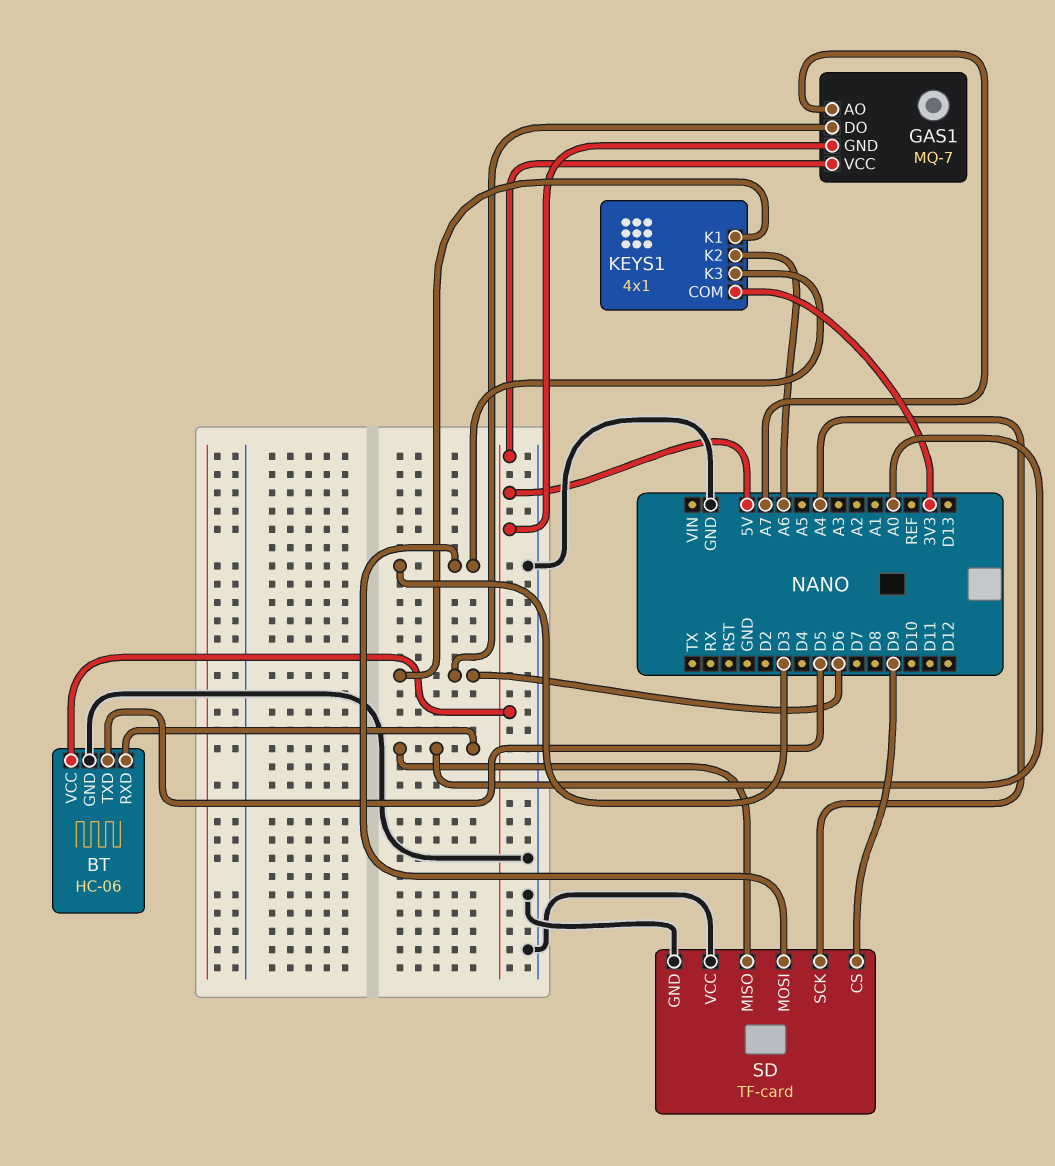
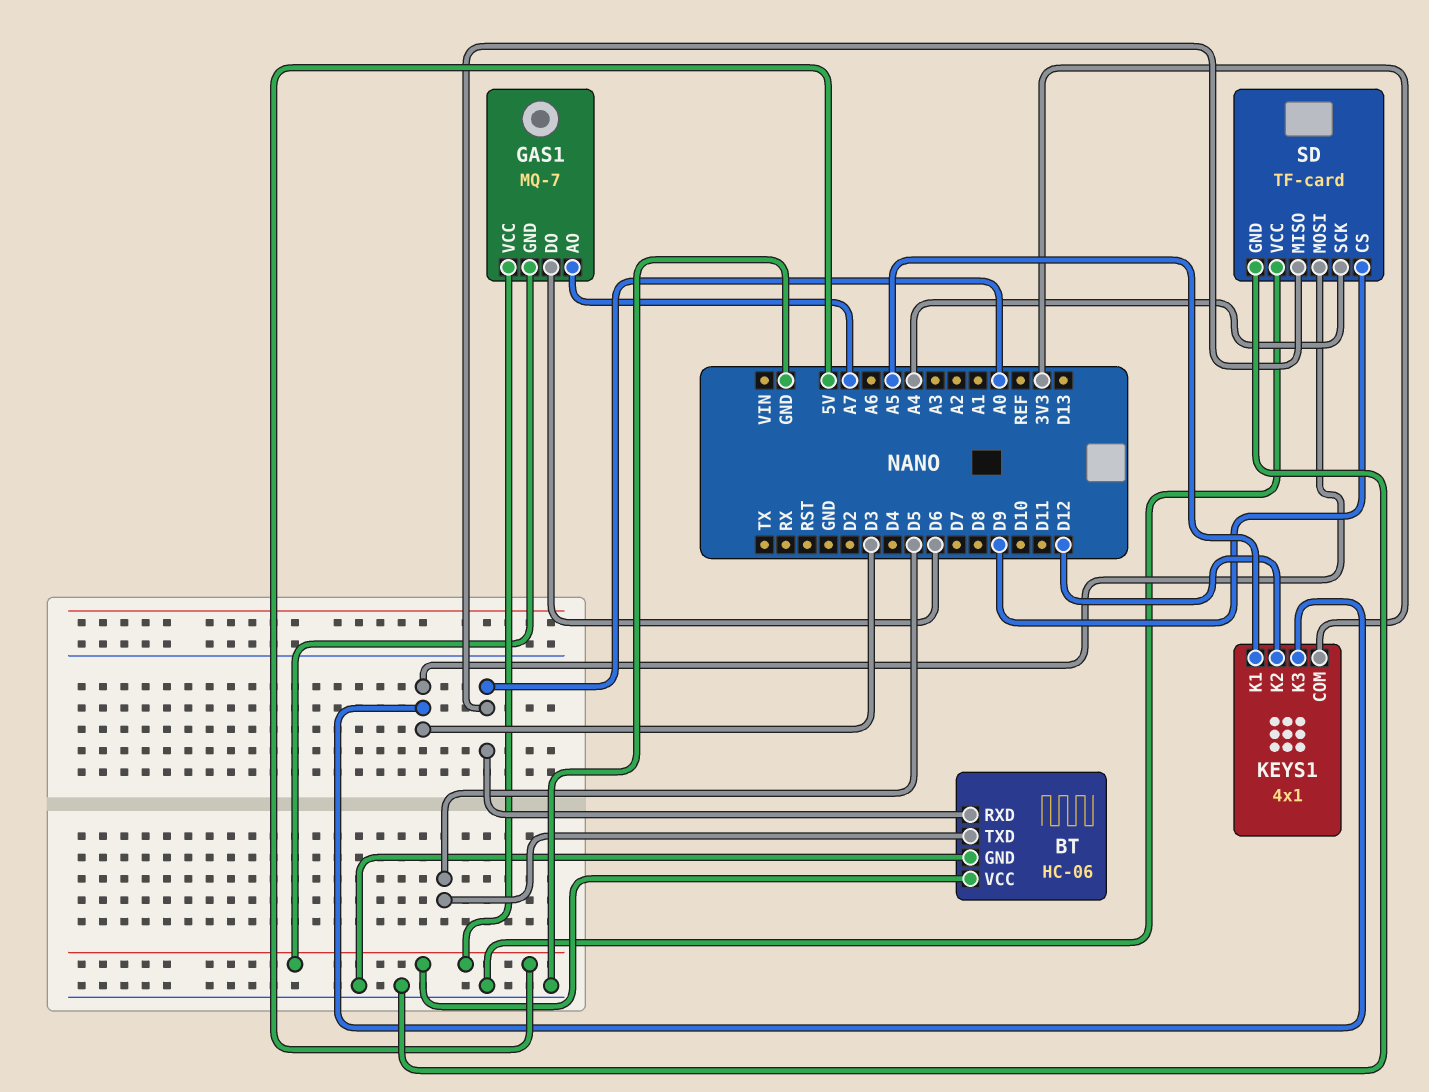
KEYS1 pin K1: D6 -> A5
KEYS1 pin K2: A6 -> D12

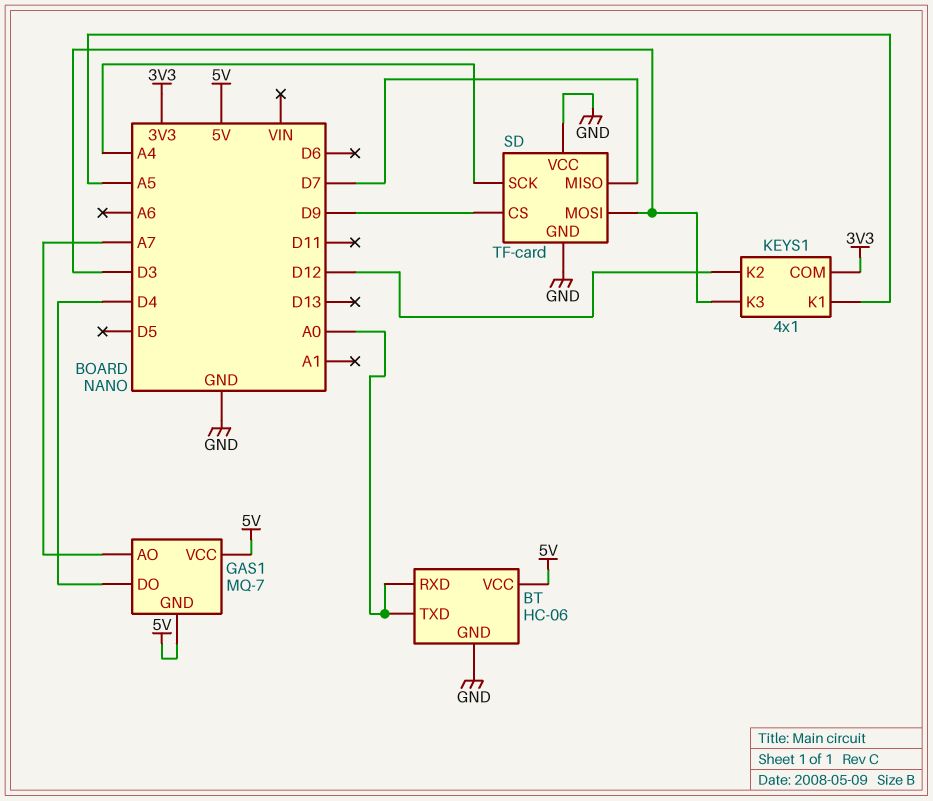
BT pin TXD: D5 -> A0
GAS1 pin DO: D6 -> D4
SD pin MISO: A0 -> D7

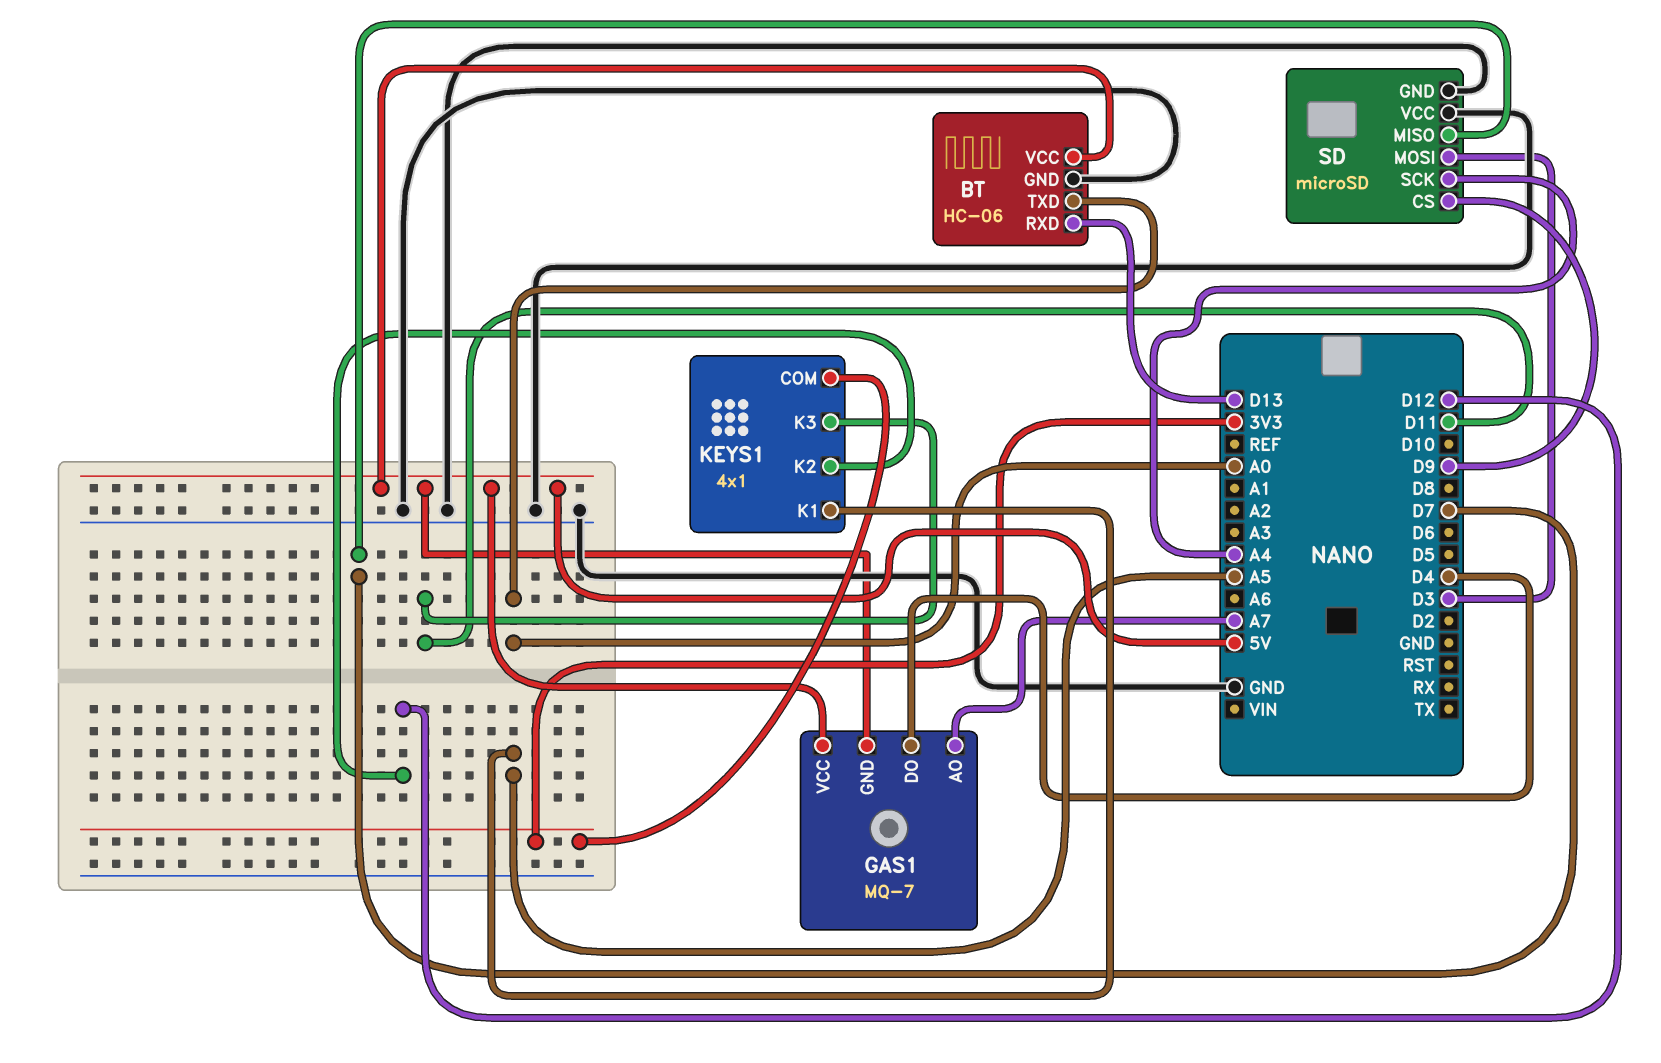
BT pin RXD: A0 -> D13
KEYS1 pin K3: D3 -> D11
SD: TF-card -> microSD

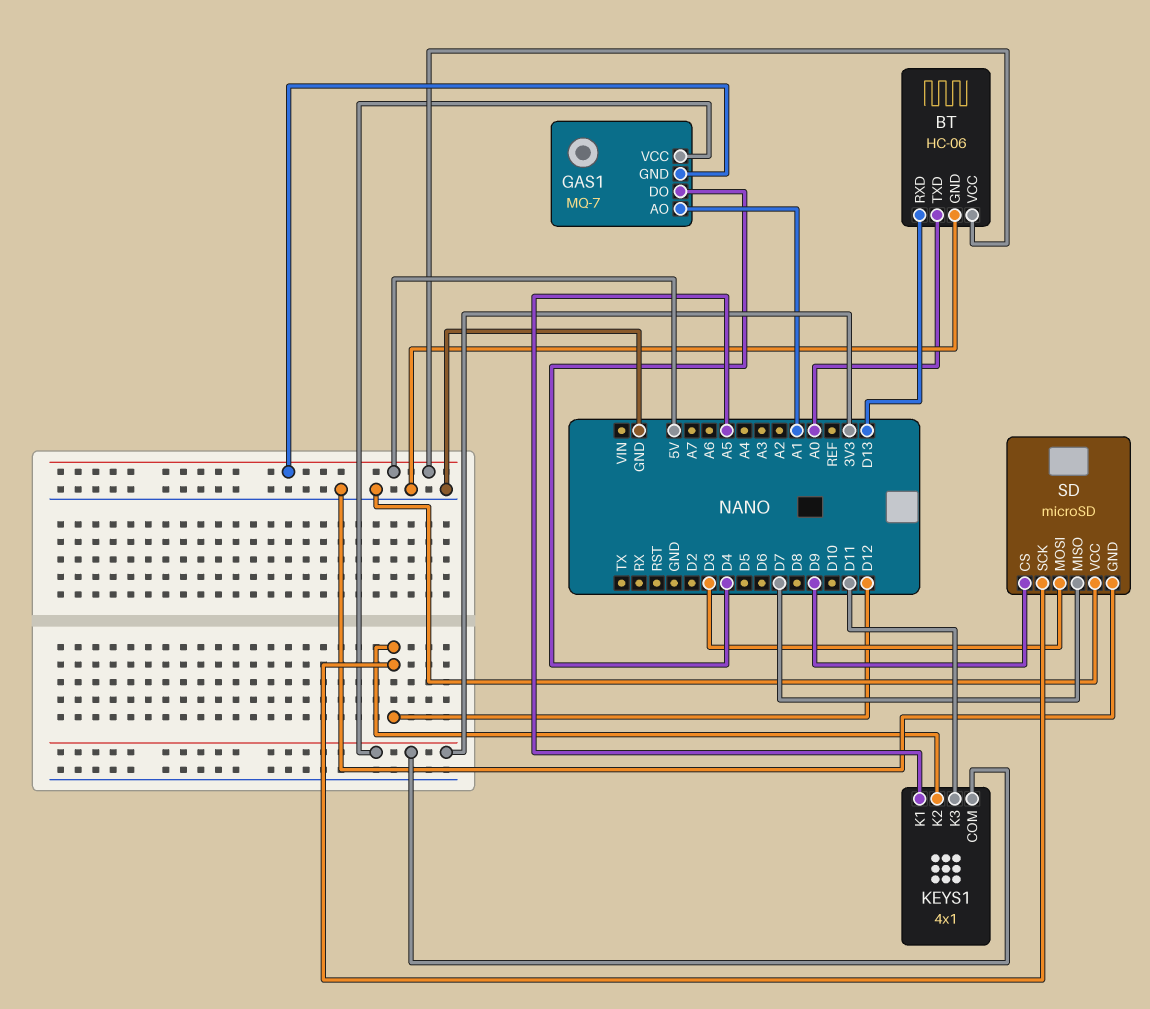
GAS1 pin AO: A7 -> A1
GAS1 pin VCC: 5V -> 3V3
SD pin SCK: A4 -> D12

